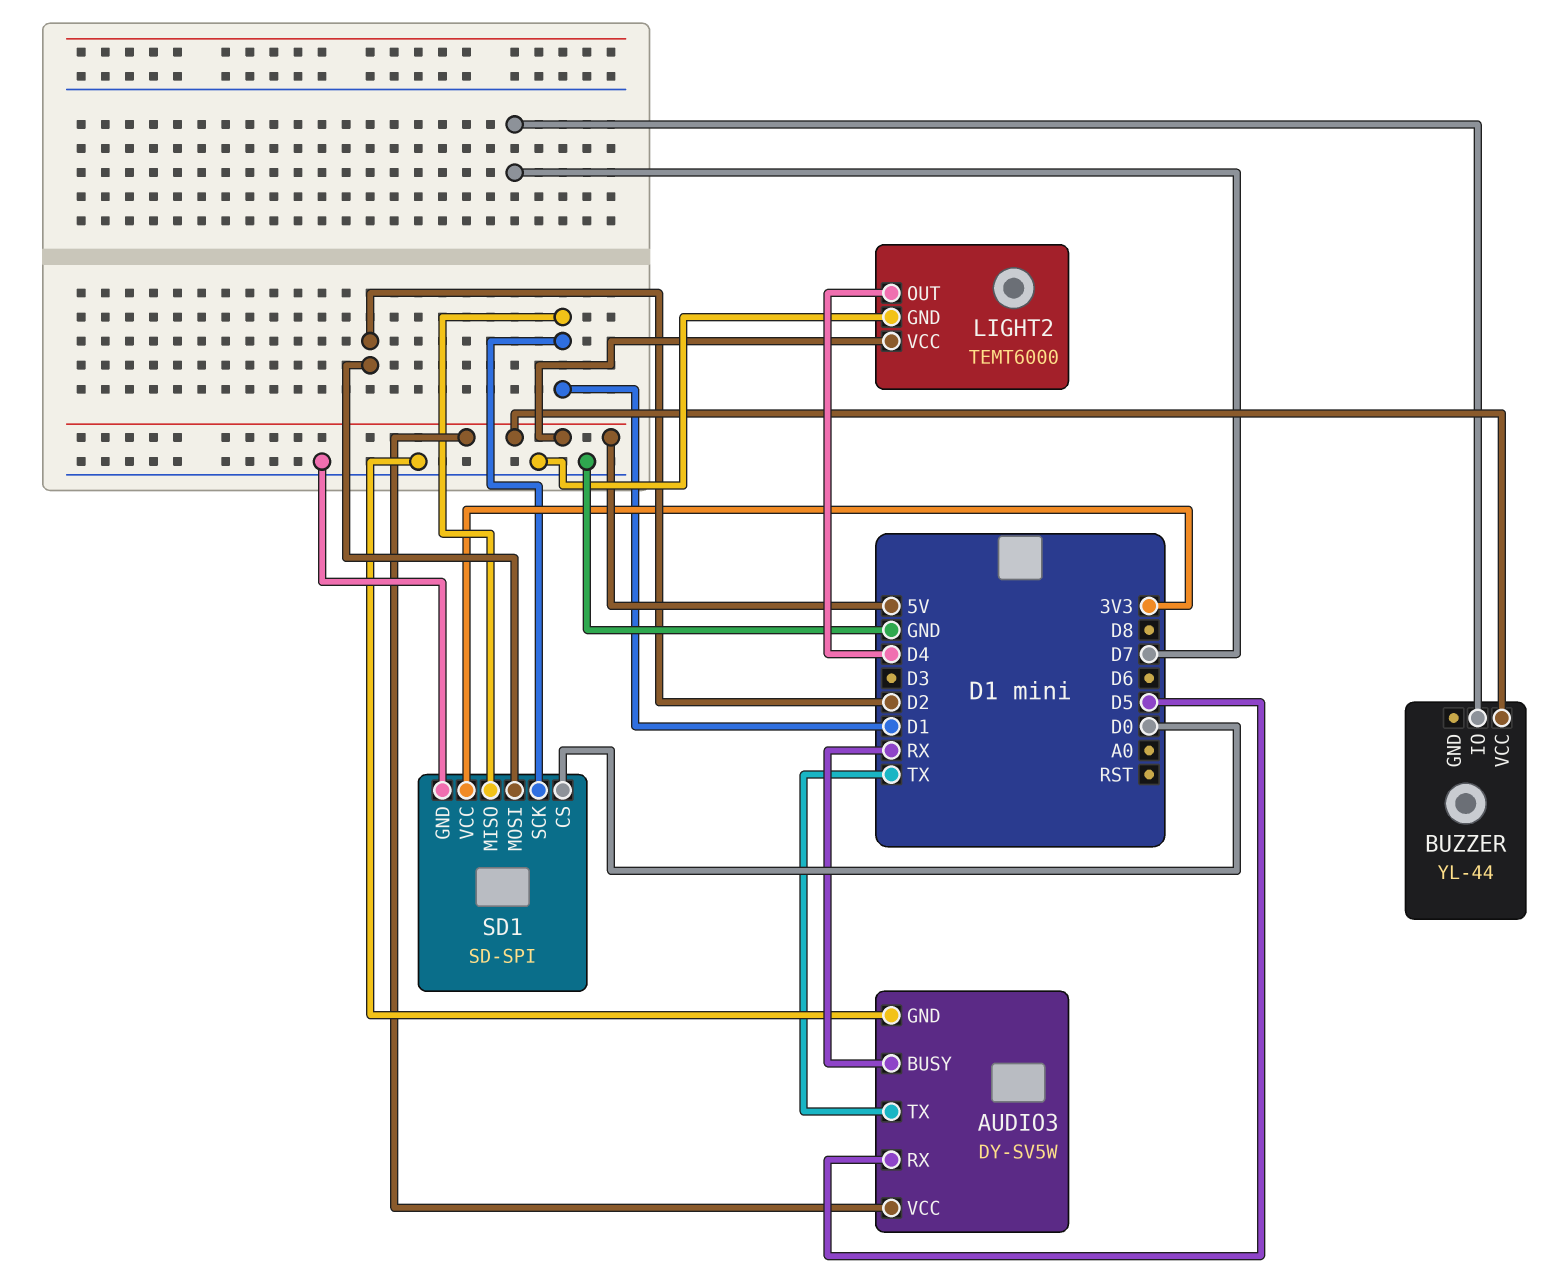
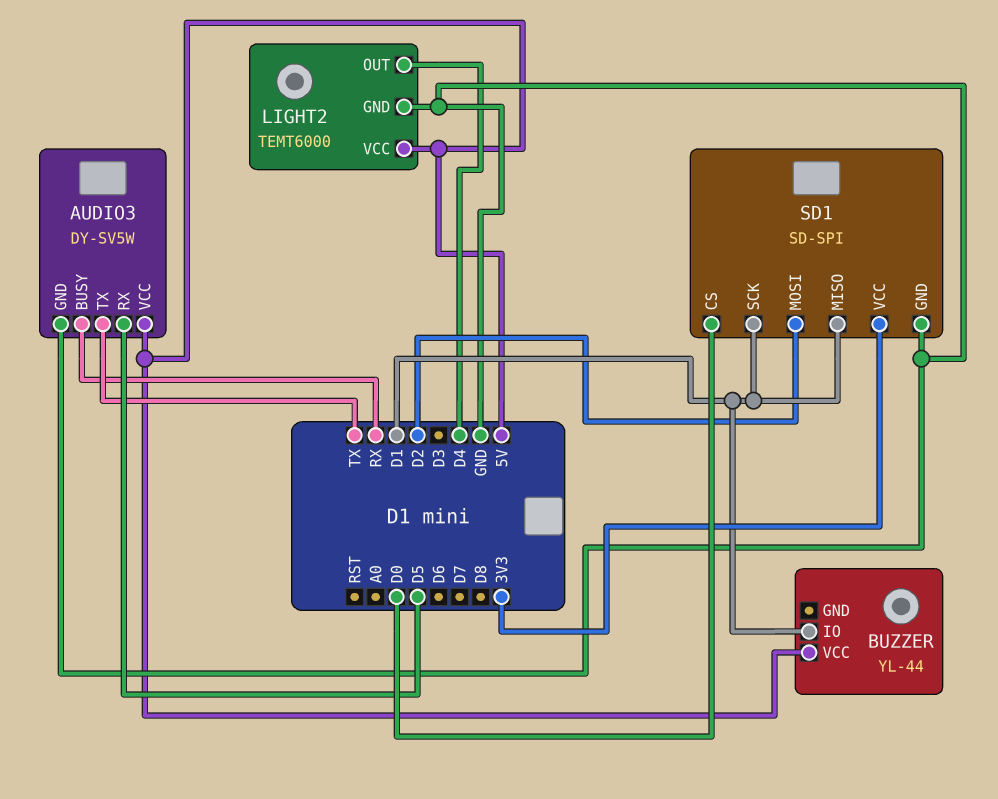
BUZZER pin IO: D7 -> D1

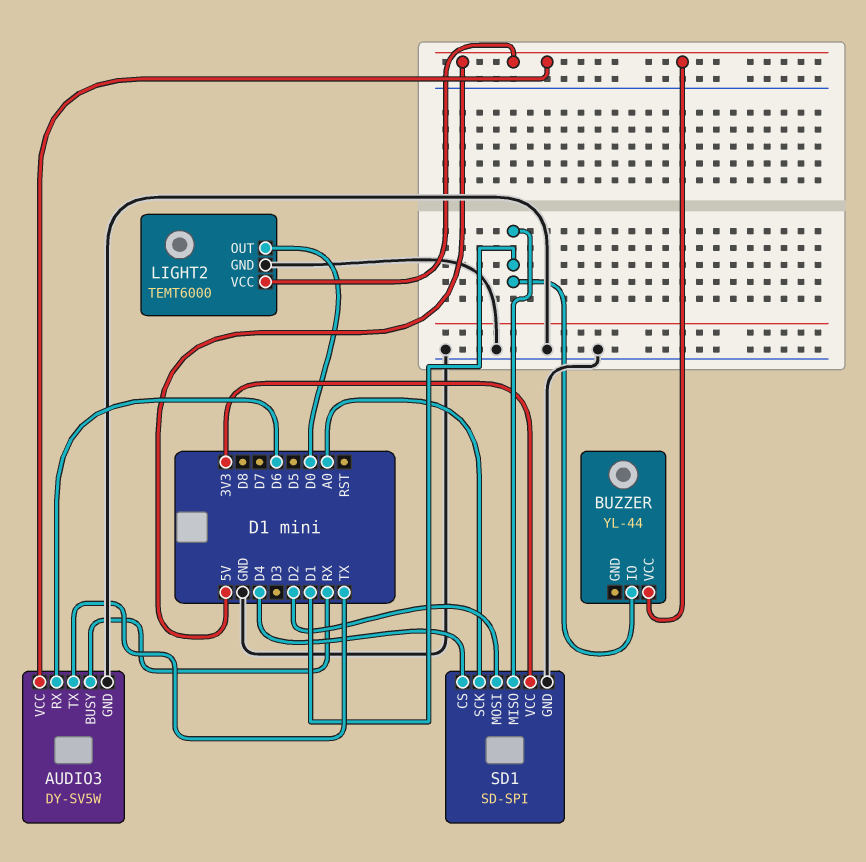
AUDIO3 pin RX: D5 -> D6
LIGHT2 pin OUT: D4 -> D0
SD1 pin CS: D0 -> D4
SD1 pin SCK: D1 -> A0

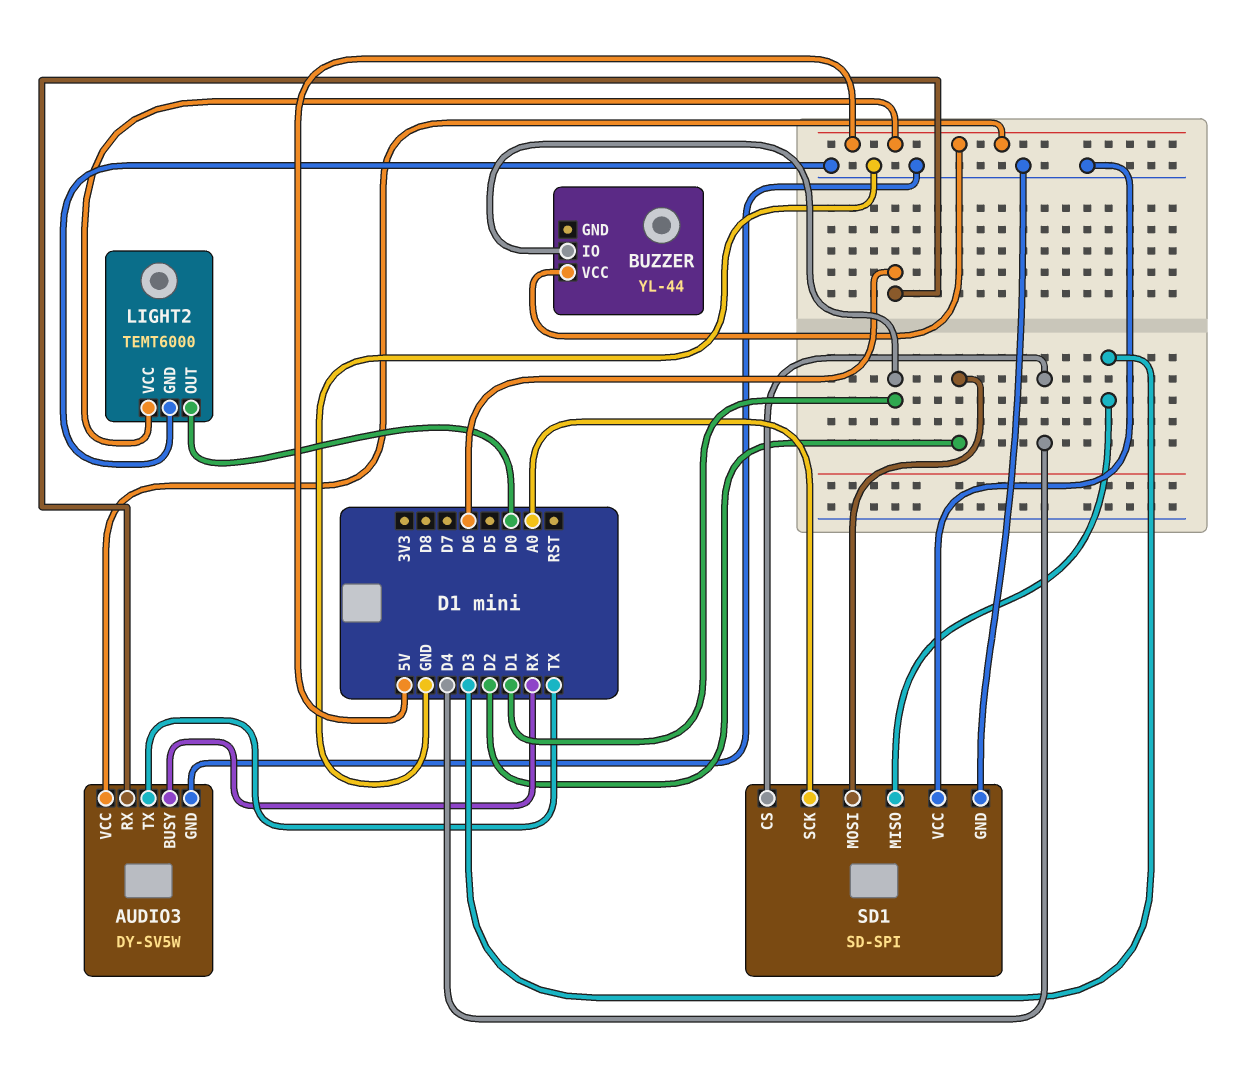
SD1 pin MISO: D1 -> D3
SD1 pin VCC: 3V3 -> GND

